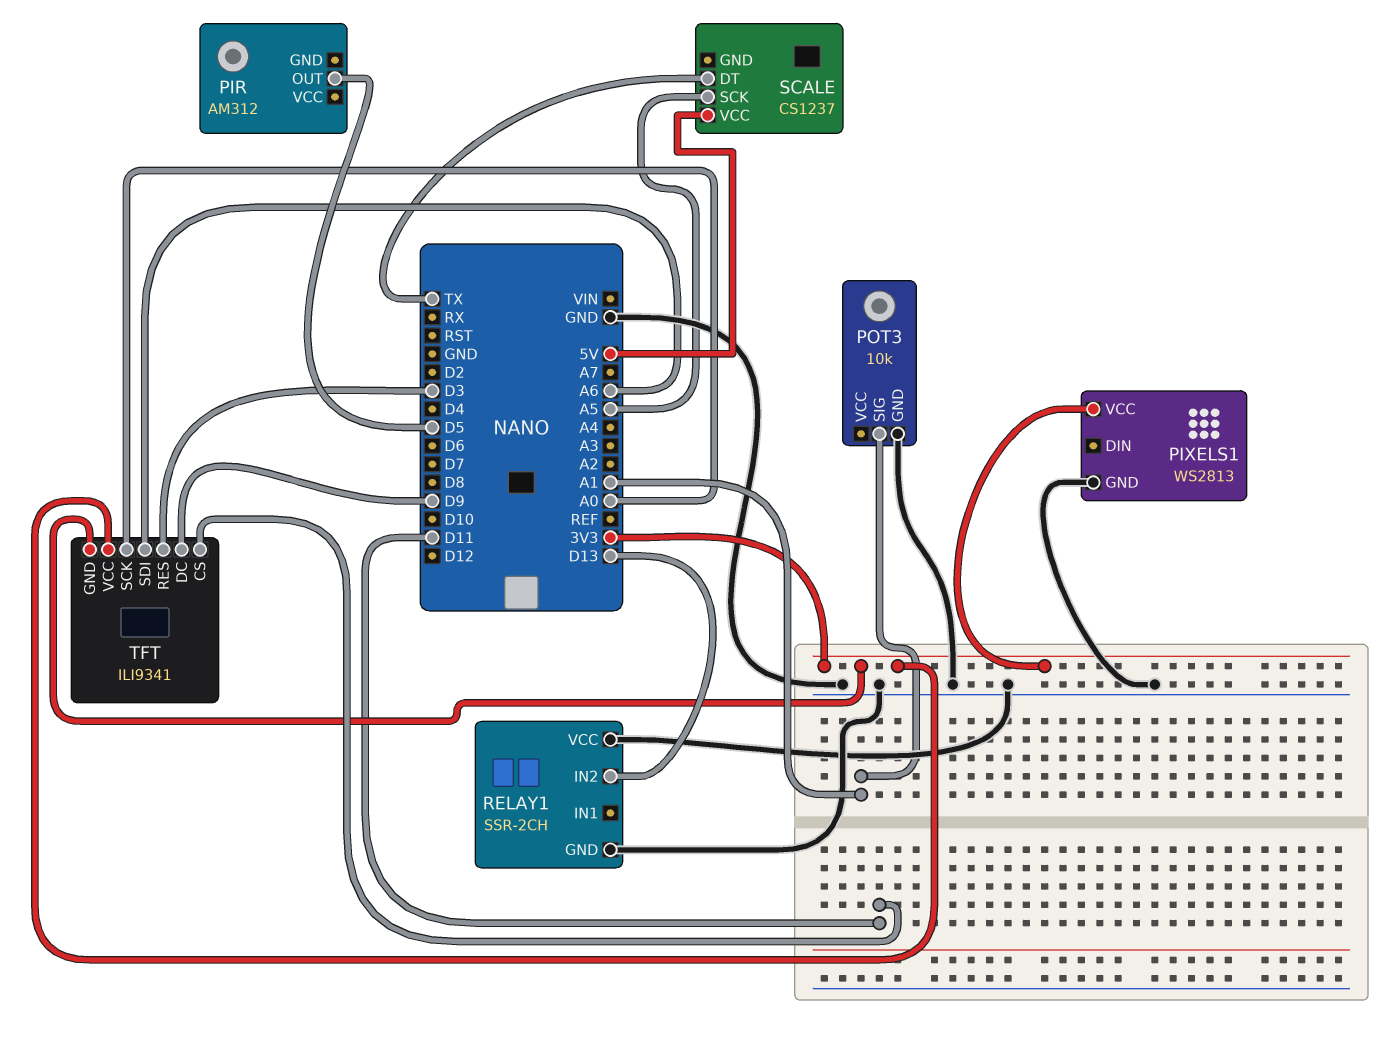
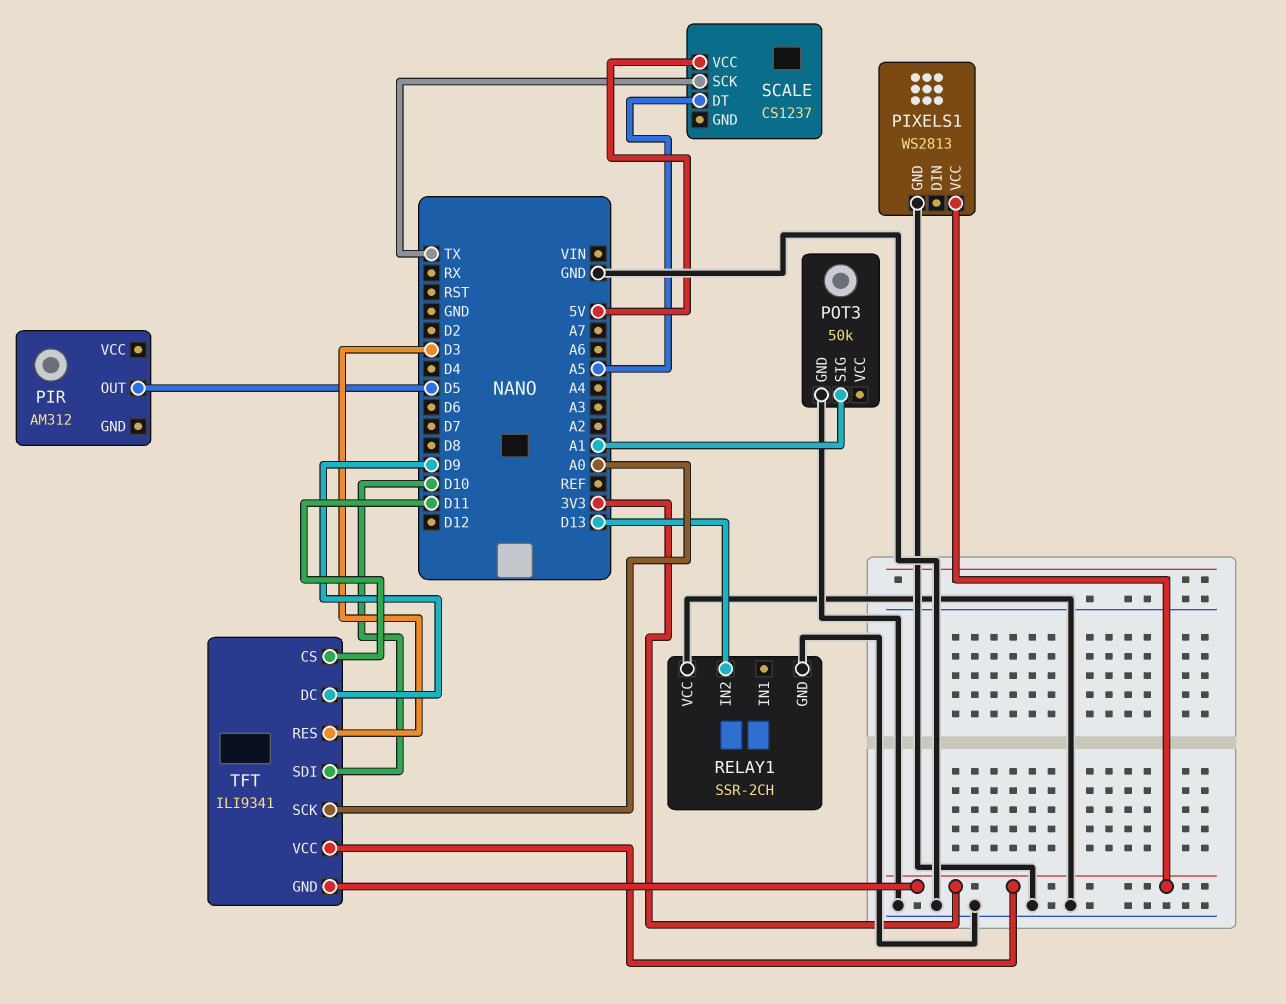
POT3: 10k -> 50k
SCALE pin DT: TX -> A5
SCALE pin SCK: A5 -> TX
TFT pin SDI: A6 -> D10

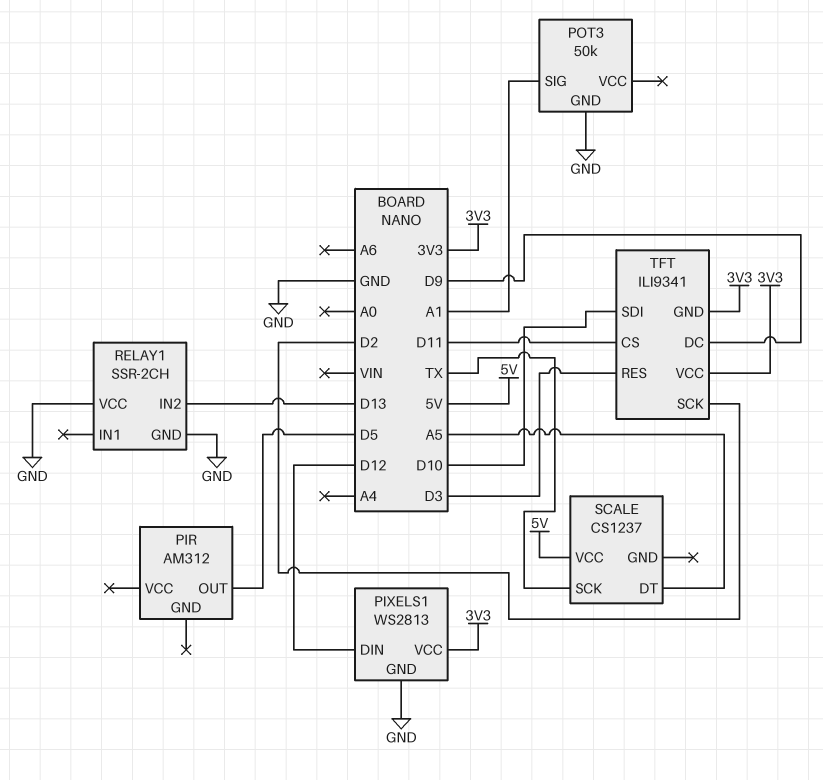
PIXELS1 pin DIN: none -> D12
TFT pin SCK: A0 -> D2

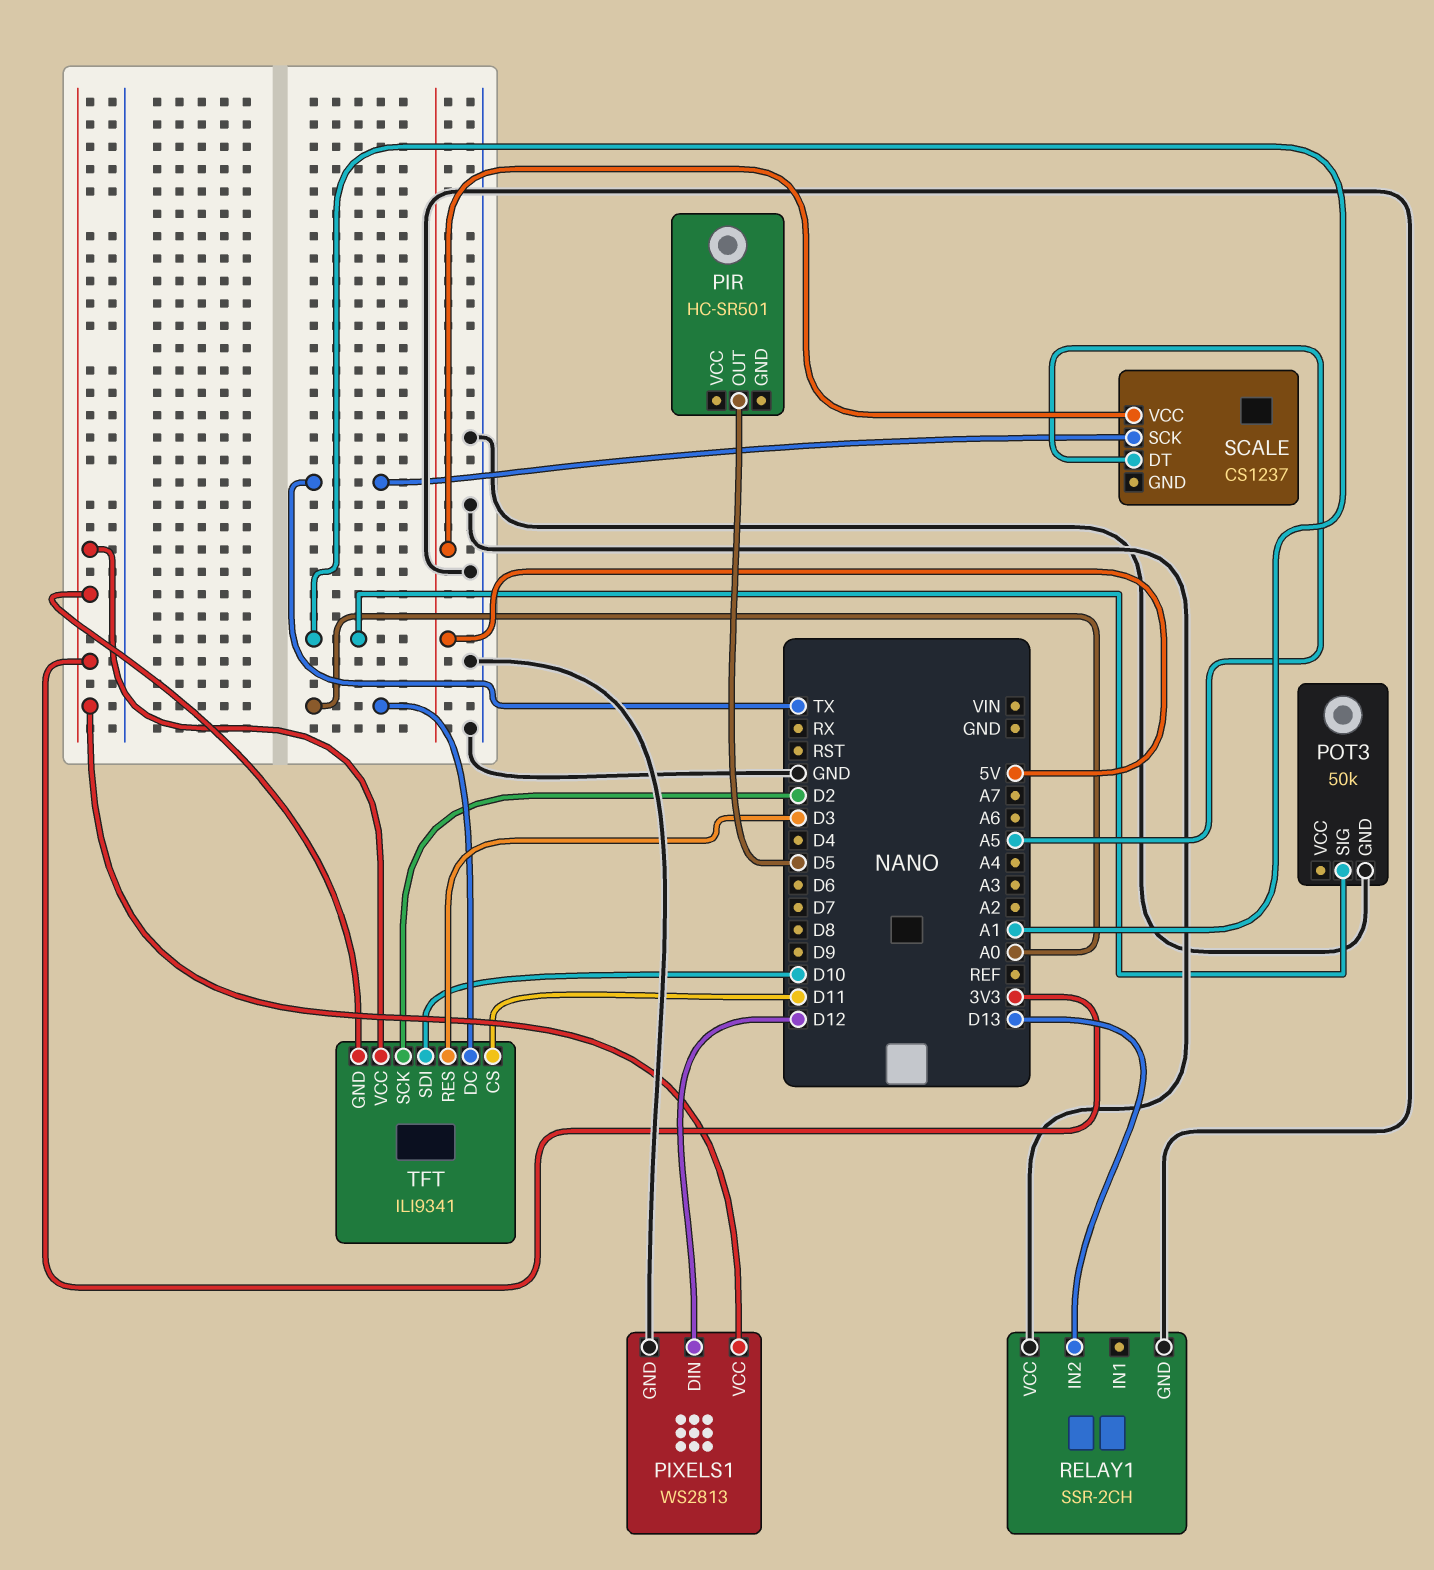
PIR: AM312 -> HC-SR501
TFT pin DC: D9 -> A0

